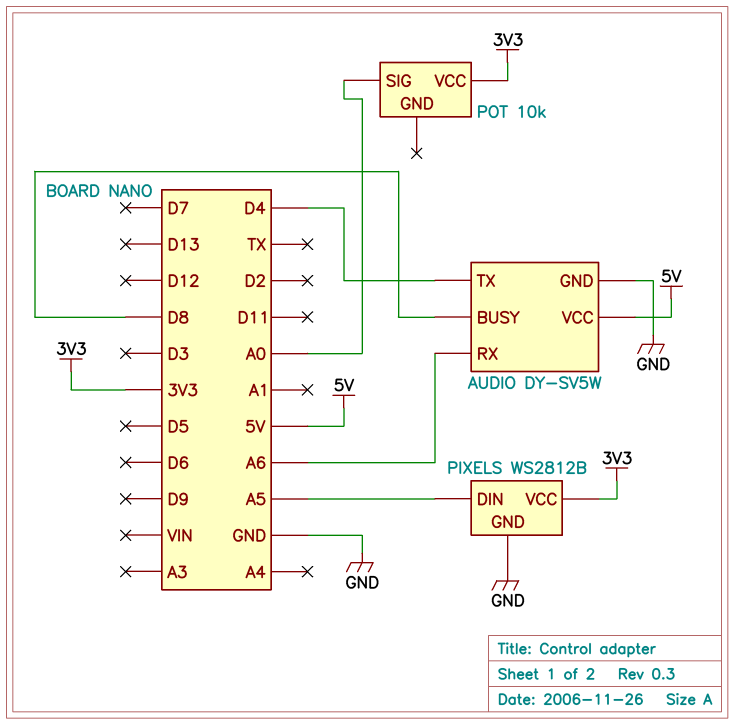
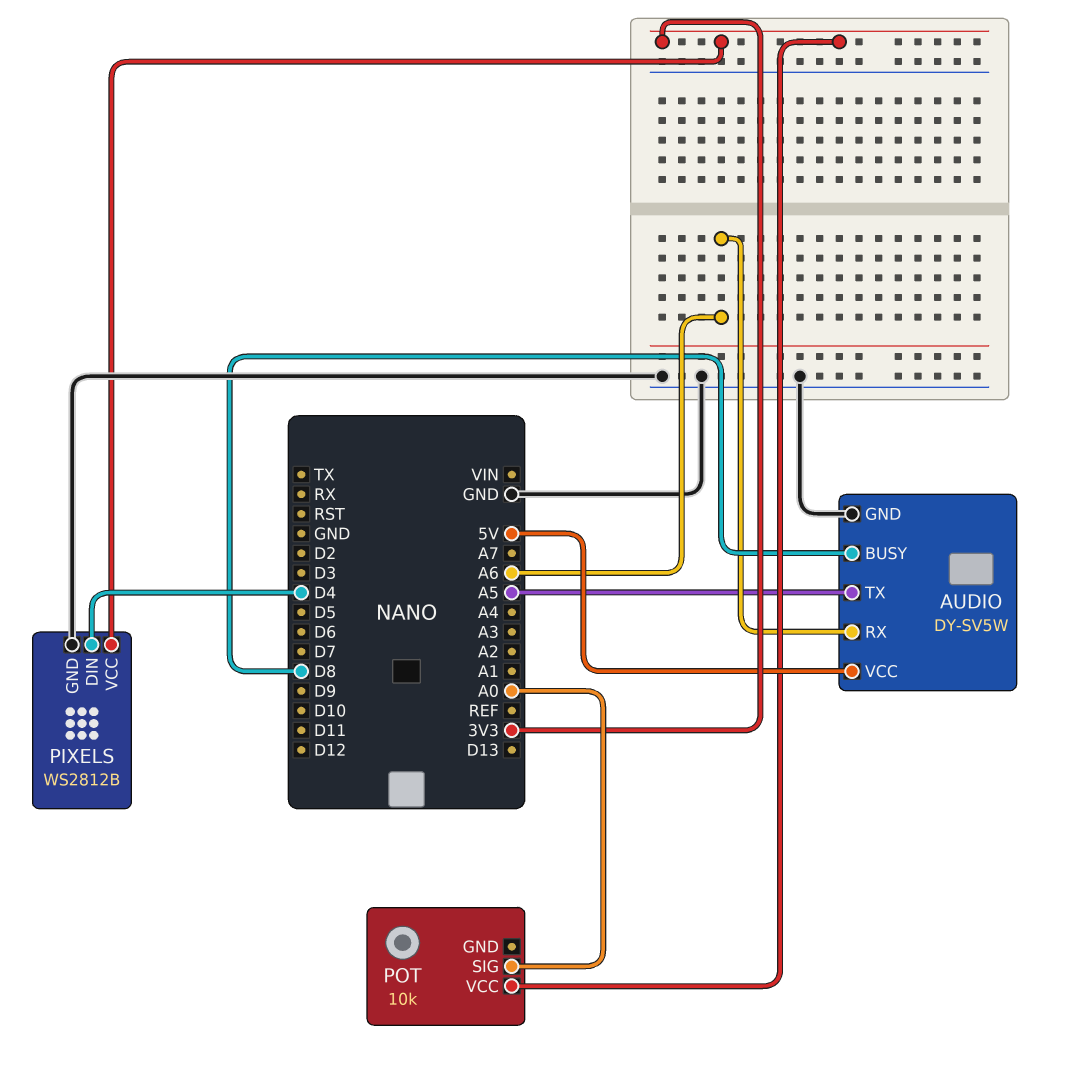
AUDIO pin TX: D4 -> A5
PIXELS pin DIN: A5 -> D4

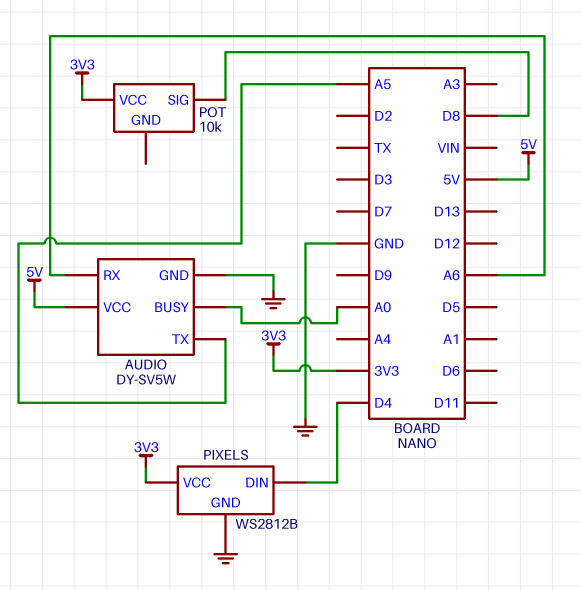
AUDIO pin BUSY: D8 -> A0
POT pin SIG: A0 -> D8

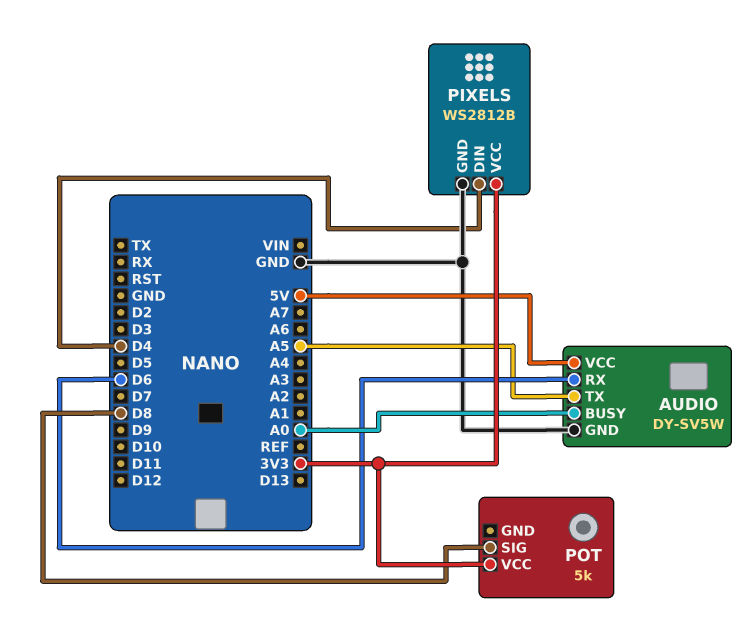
AUDIO pin RX: A6 -> D6
POT: 10k -> 5k

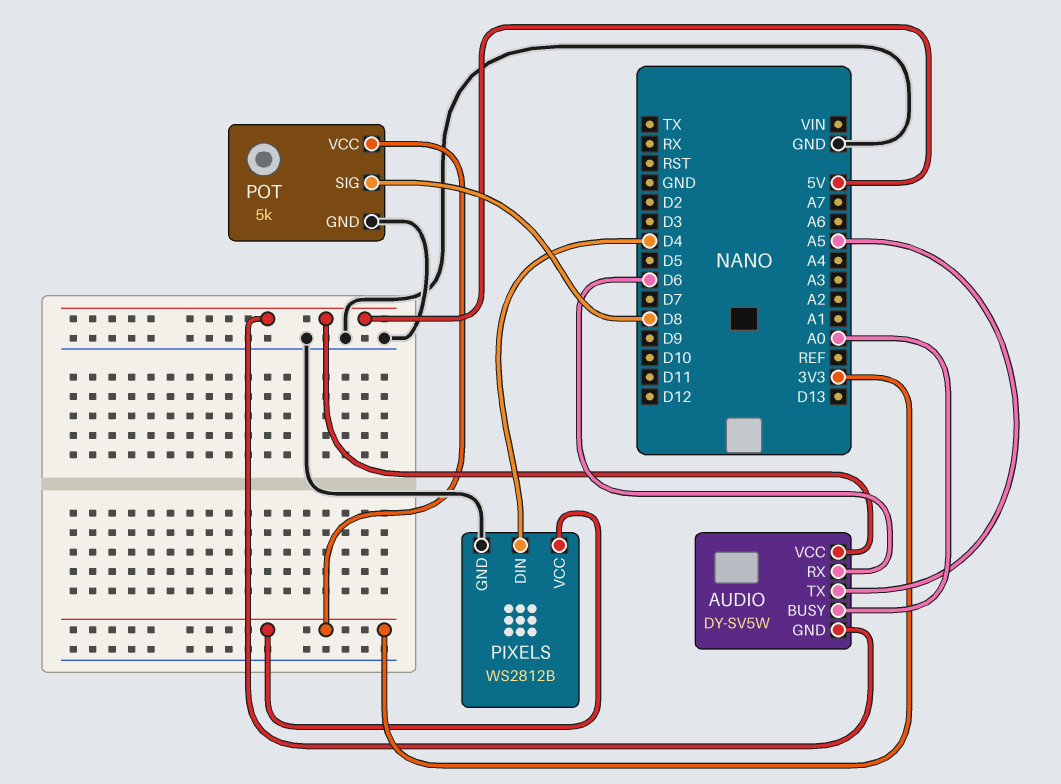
AUDIO pin GND: GND -> 5V
POT pin GND: none -> GND

